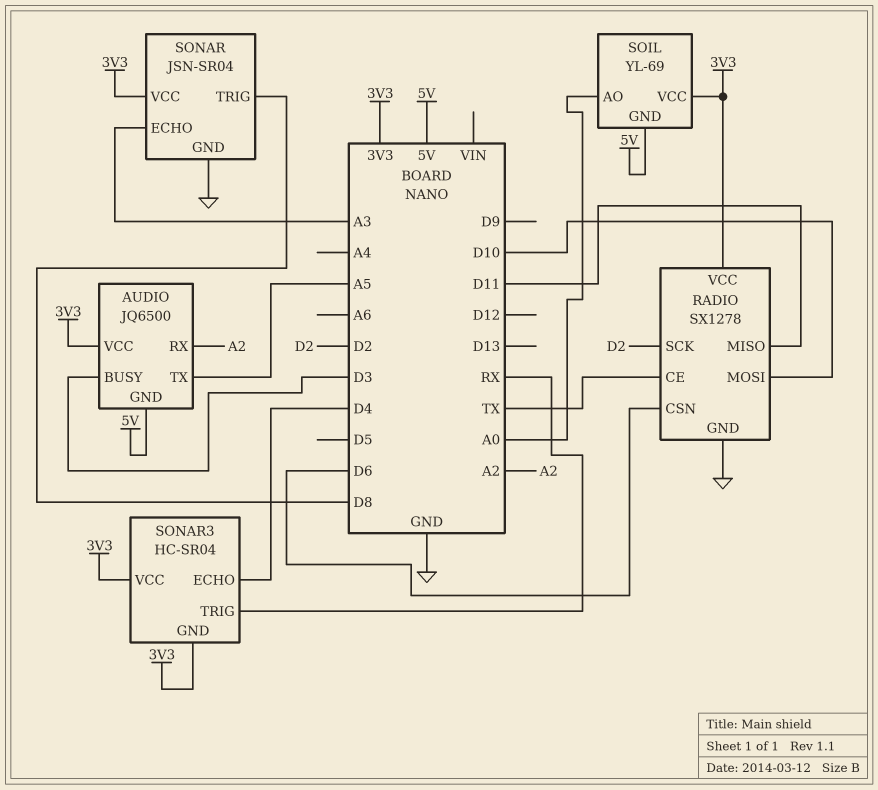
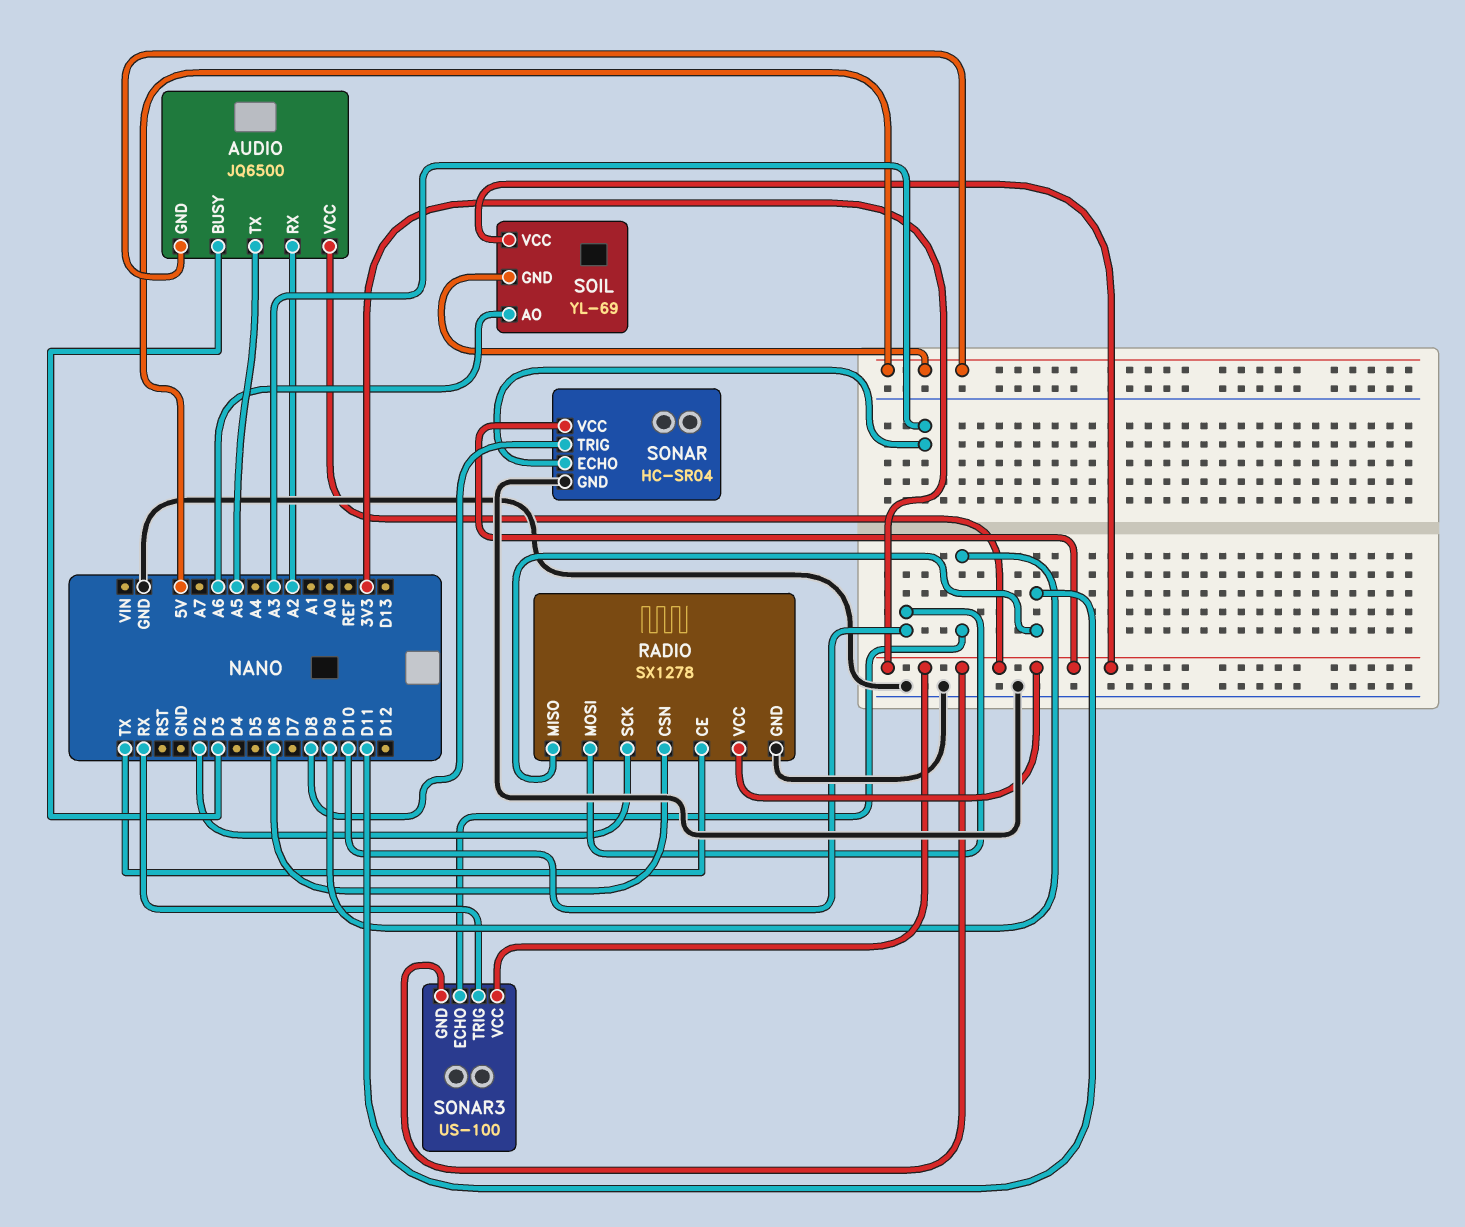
SOIL pin AO: A0 -> A6
SONAR: JSN-SR04 -> HC-SR04
SONAR3: HC-SR04 -> US-100
SONAR3 pin ECHO: D4 -> D9

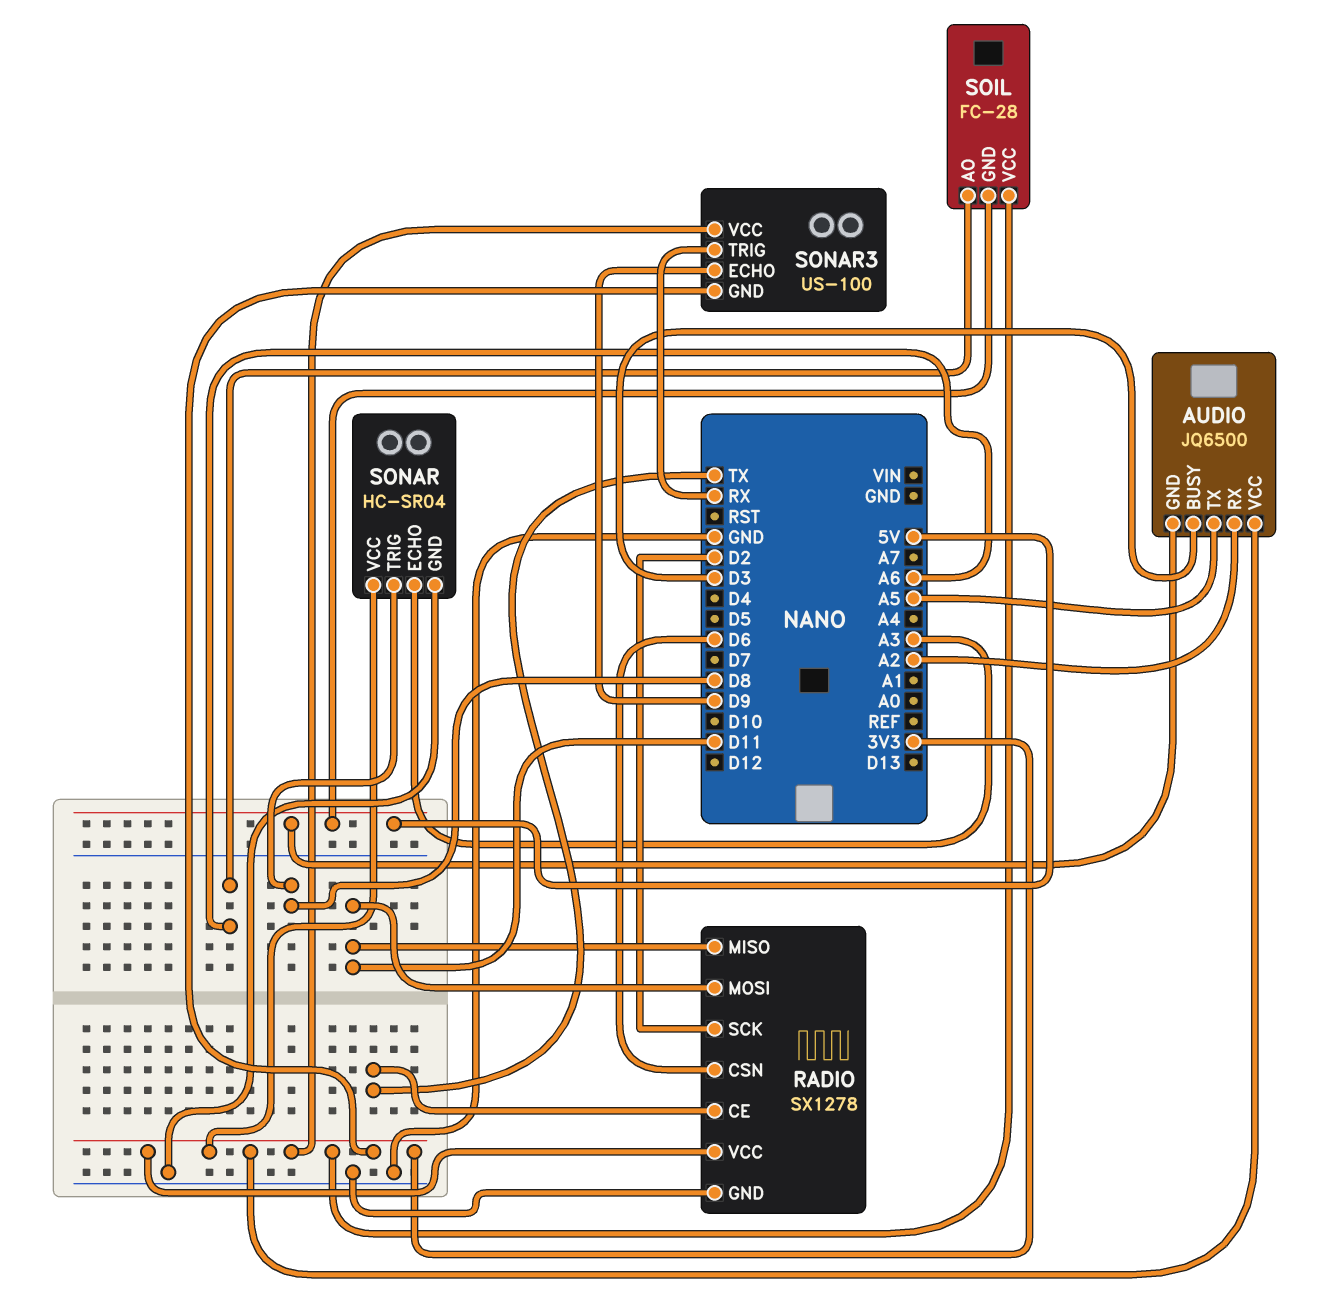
RADIO pin MOSI: D10 -> D11
SOIL: YL-69 -> FC-28

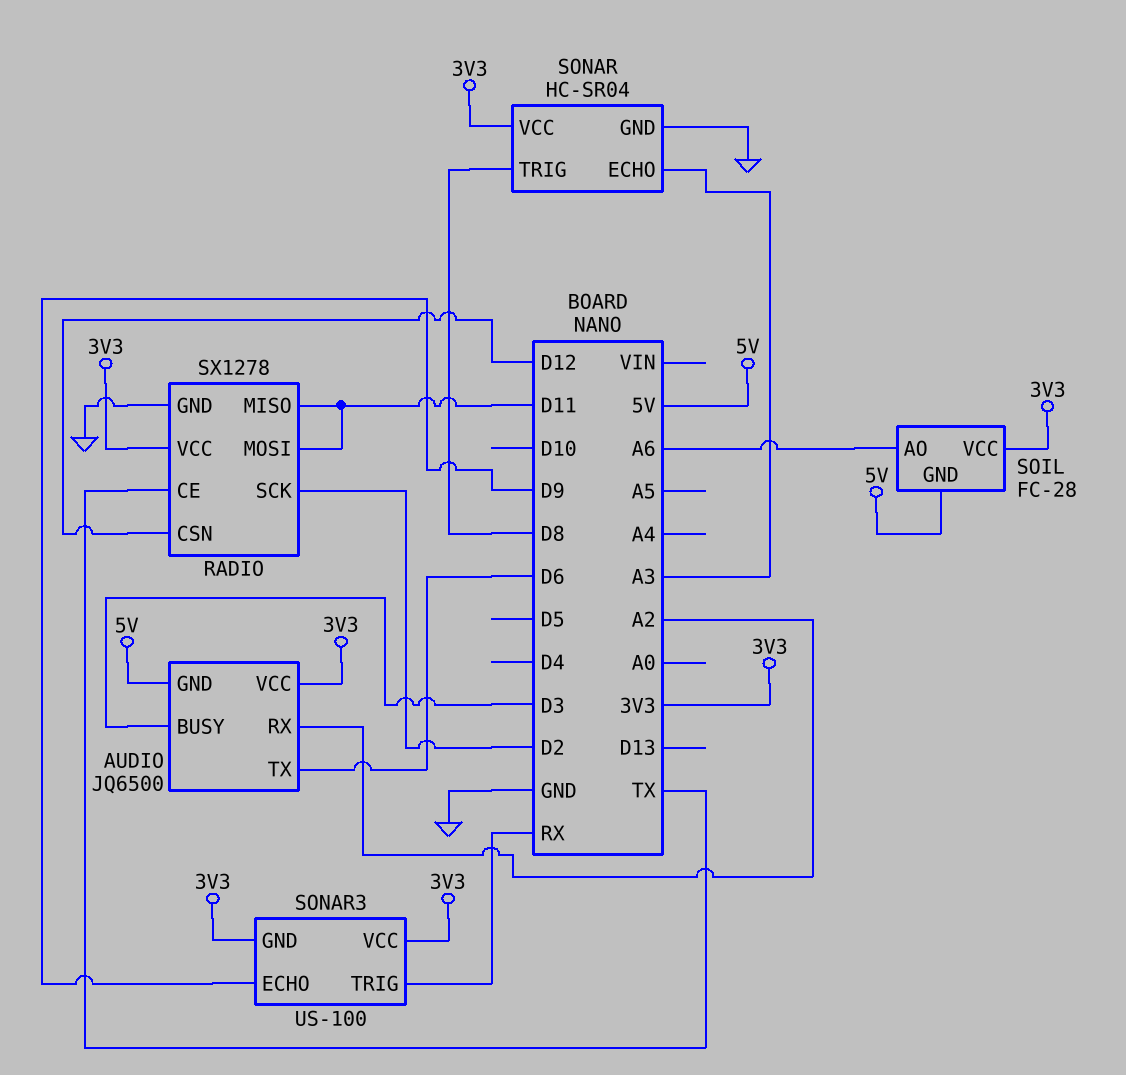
AUDIO pin TX: A5 -> D6
RADIO pin CSN: D6 -> D12

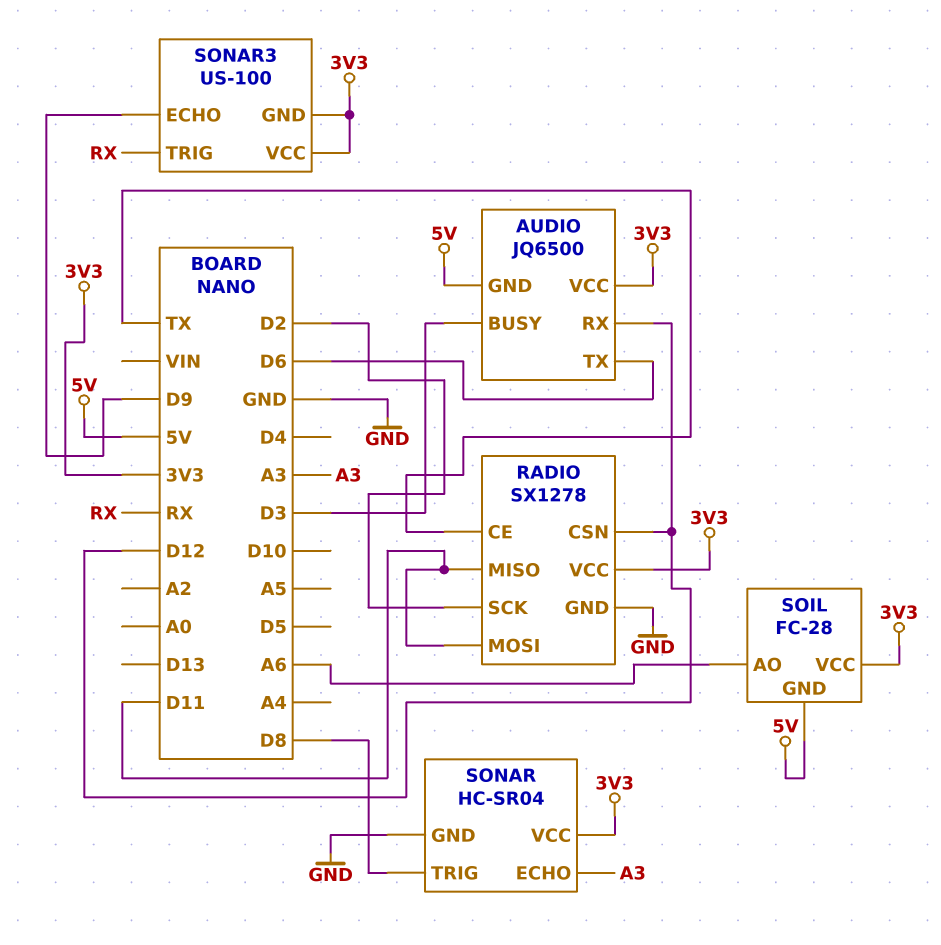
AUDIO pin RX: A2 -> D12

